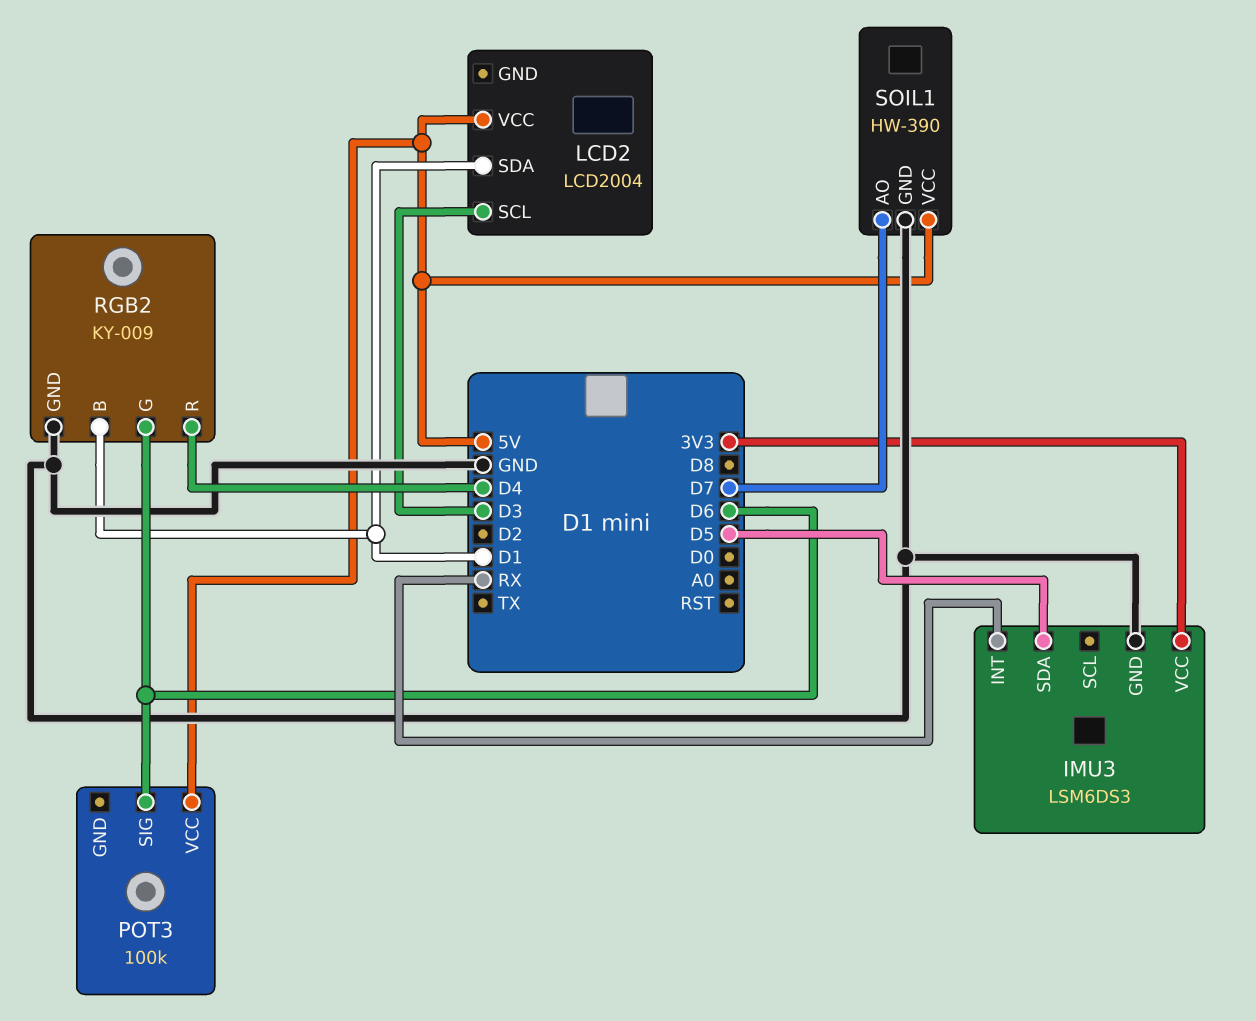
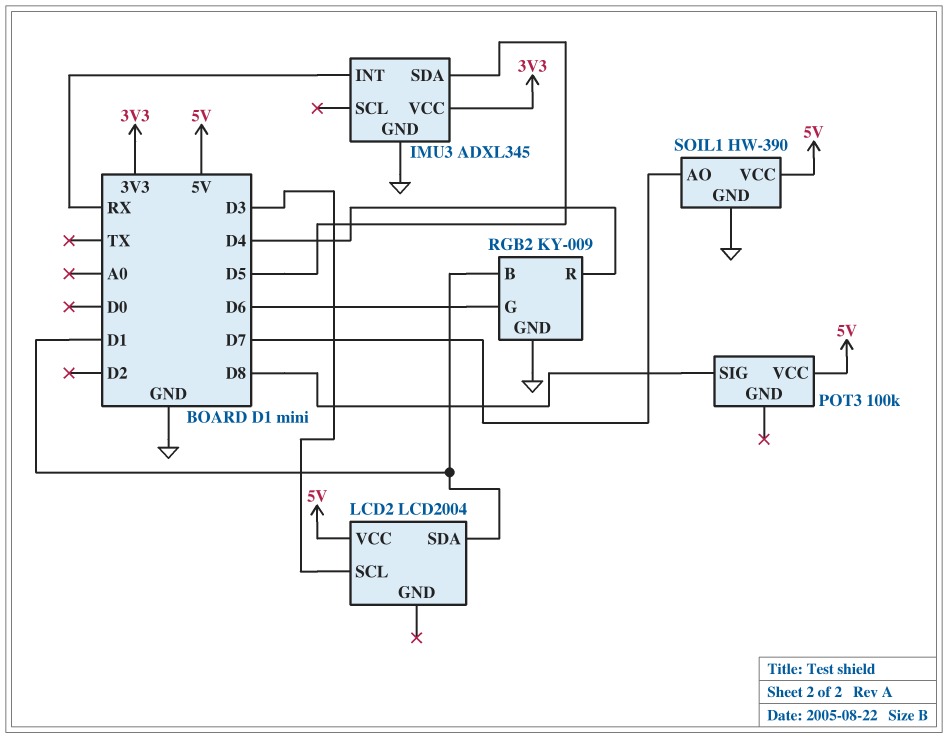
IMU3: LSM6DS3 -> ADXL345
POT3 pin SIG: D6 -> D8

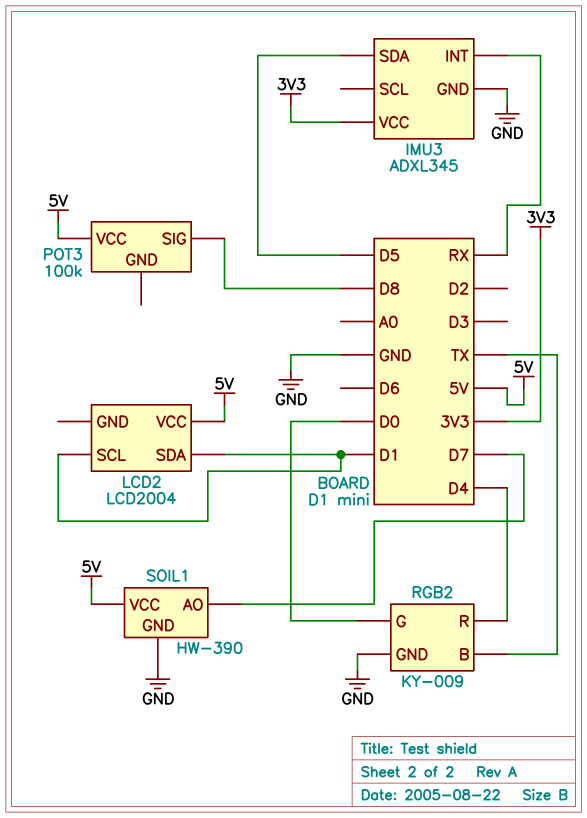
LCD2 pin SCL: D3 -> D1
RGB2 pin B: D1 -> TX
RGB2 pin G: D6 -> D0

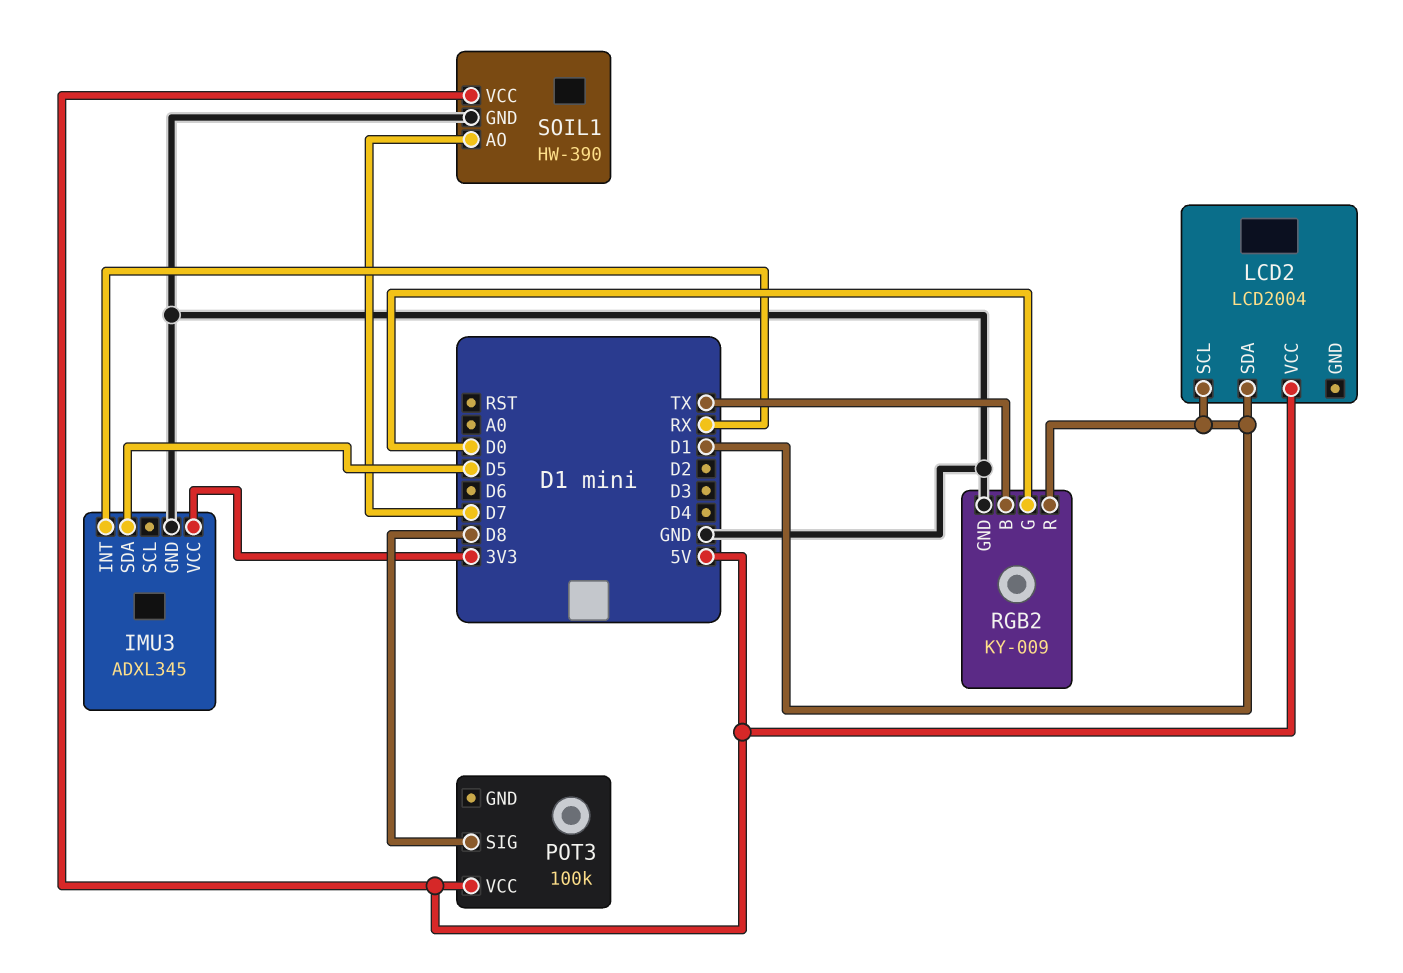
RGB2 pin R: D4 -> D1

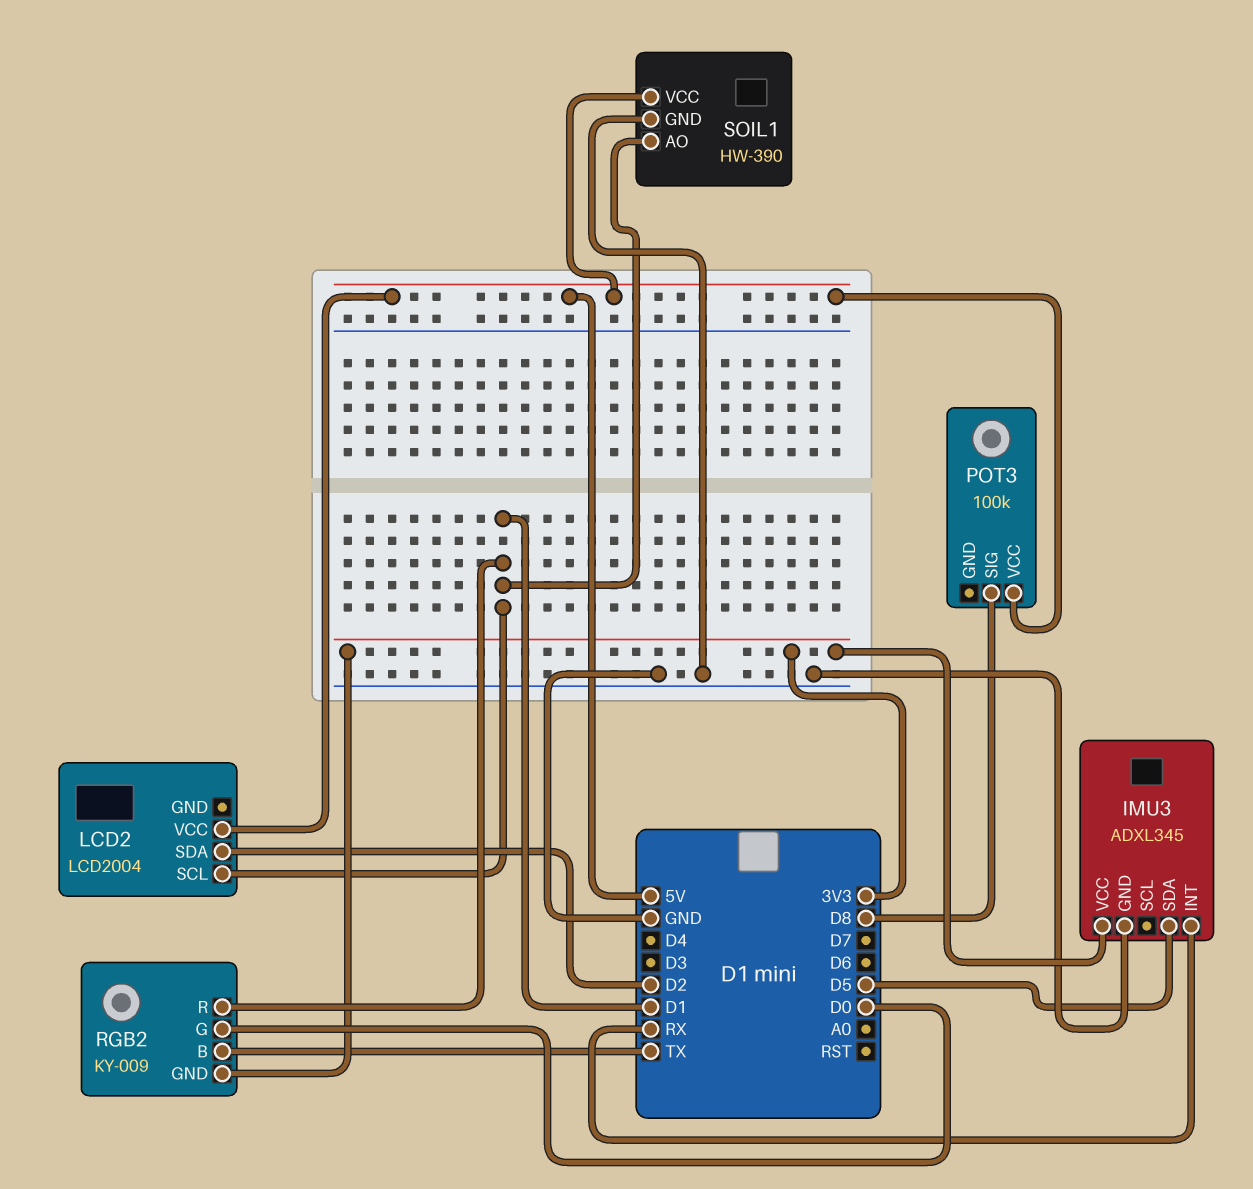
LCD2 pin SDA: D1 -> D2
RGB2 pin GND: GND -> 3V3
SOIL1 pin AO: D7 -> D1

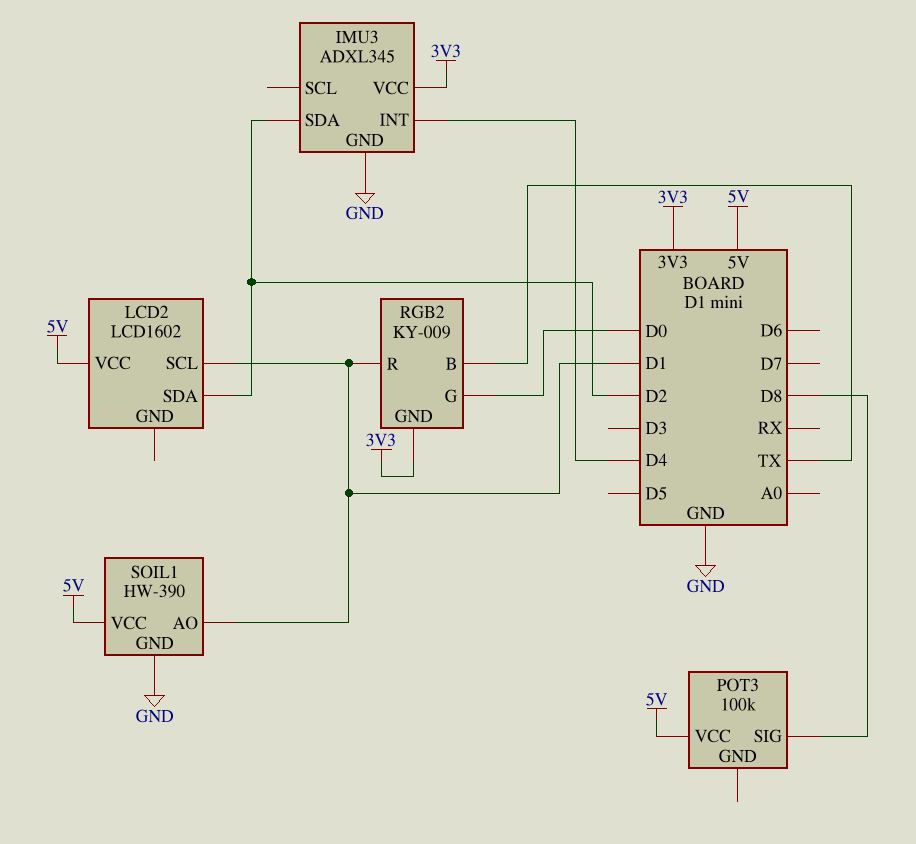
IMU3 pin INT: RX -> D4
IMU3 pin SDA: D5 -> D2
LCD2: LCD2004 -> LCD1602

